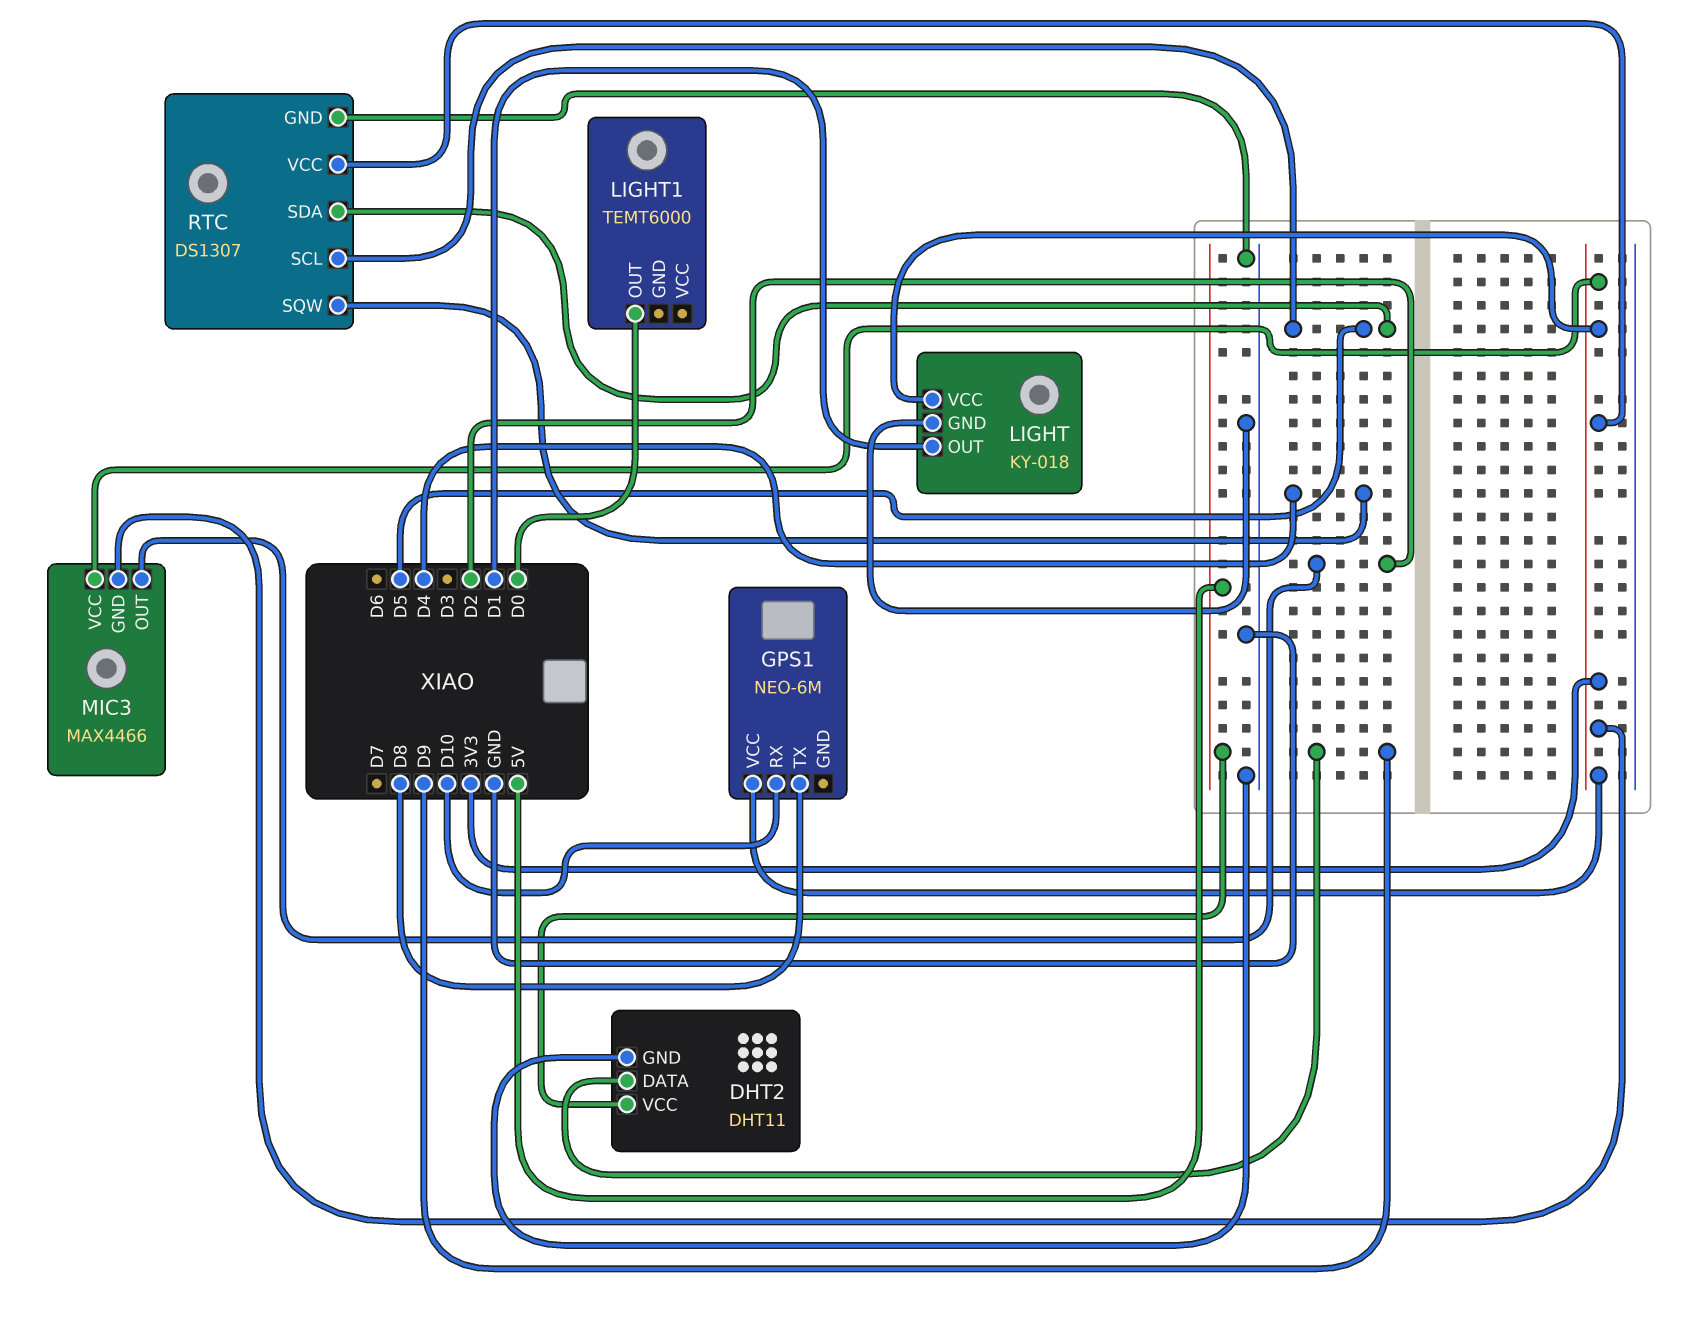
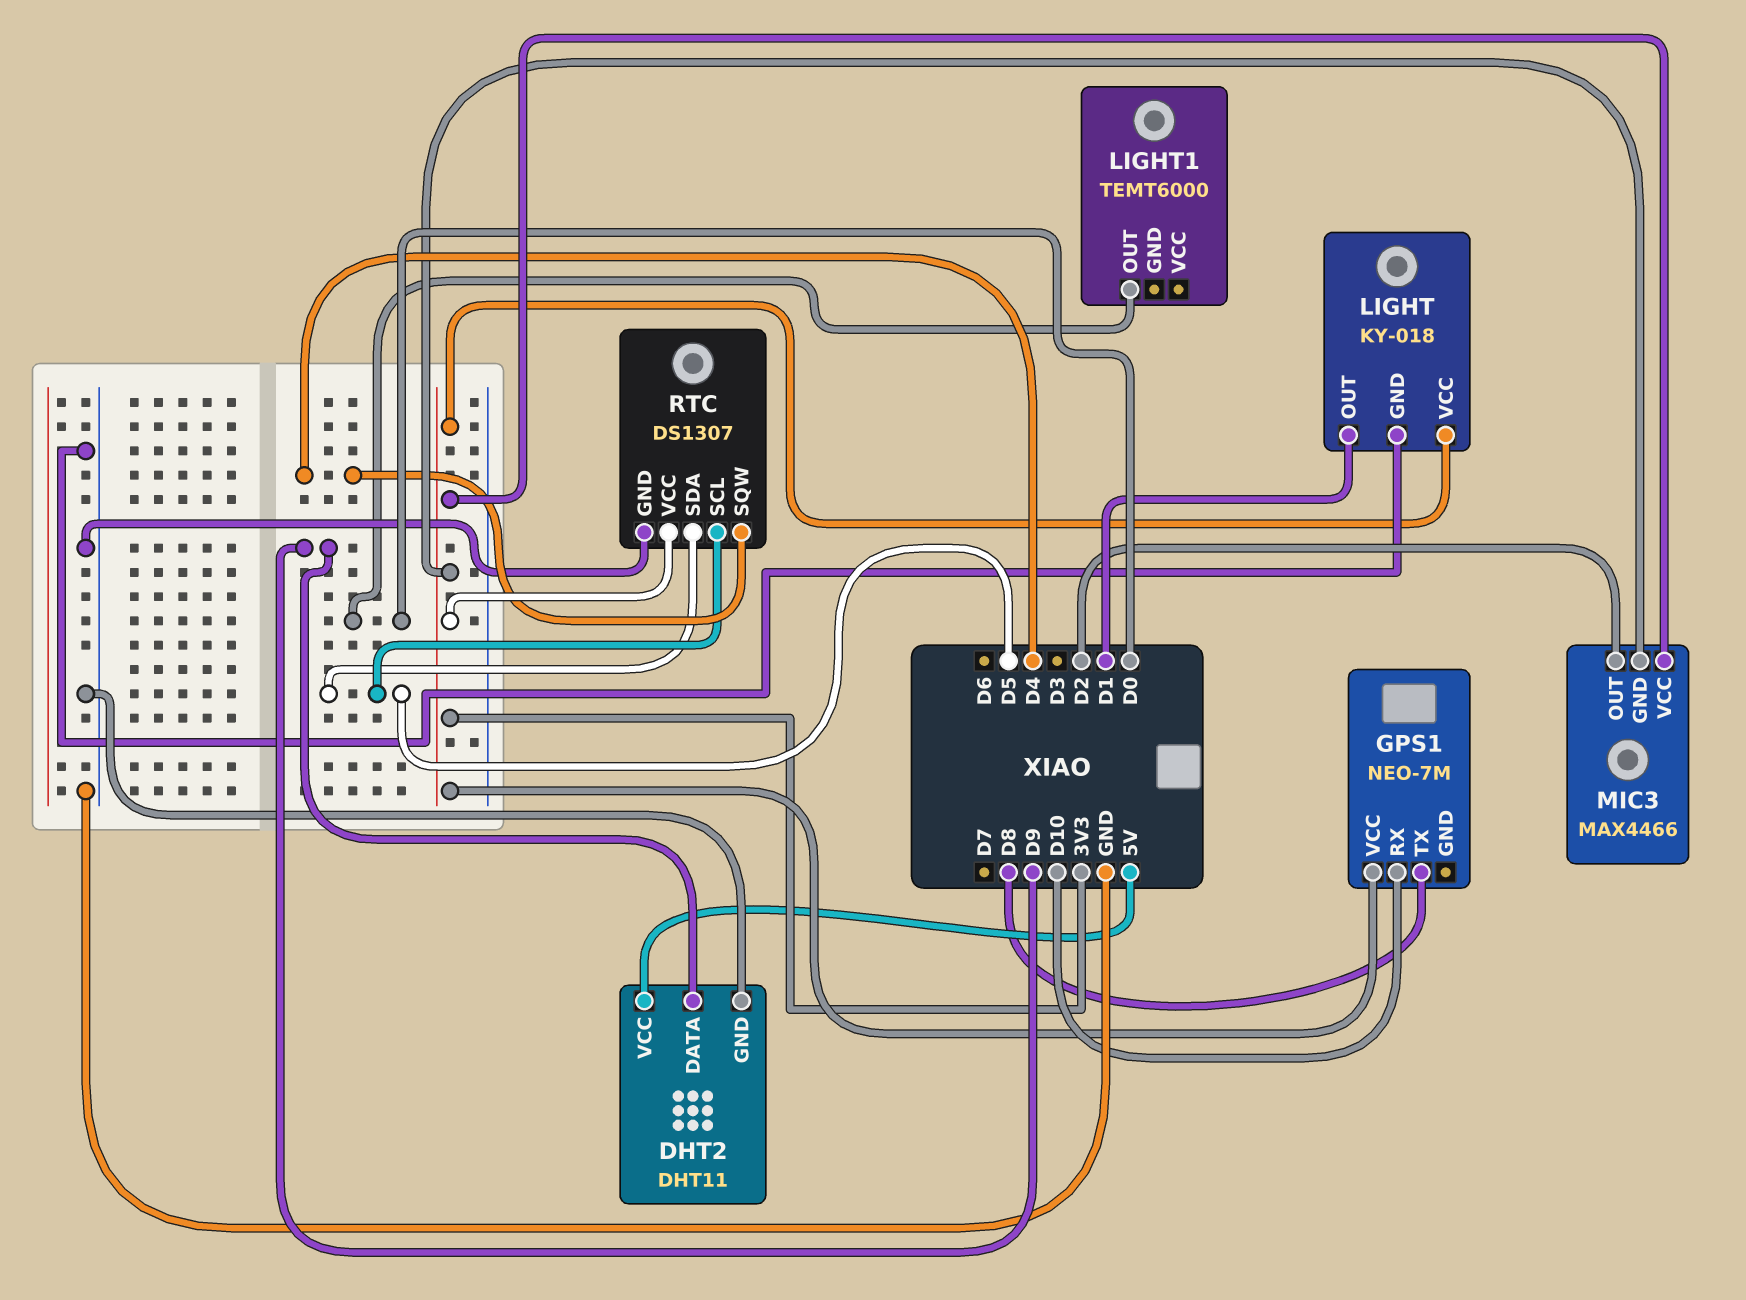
GPS1: NEO-6M -> NEO-7M

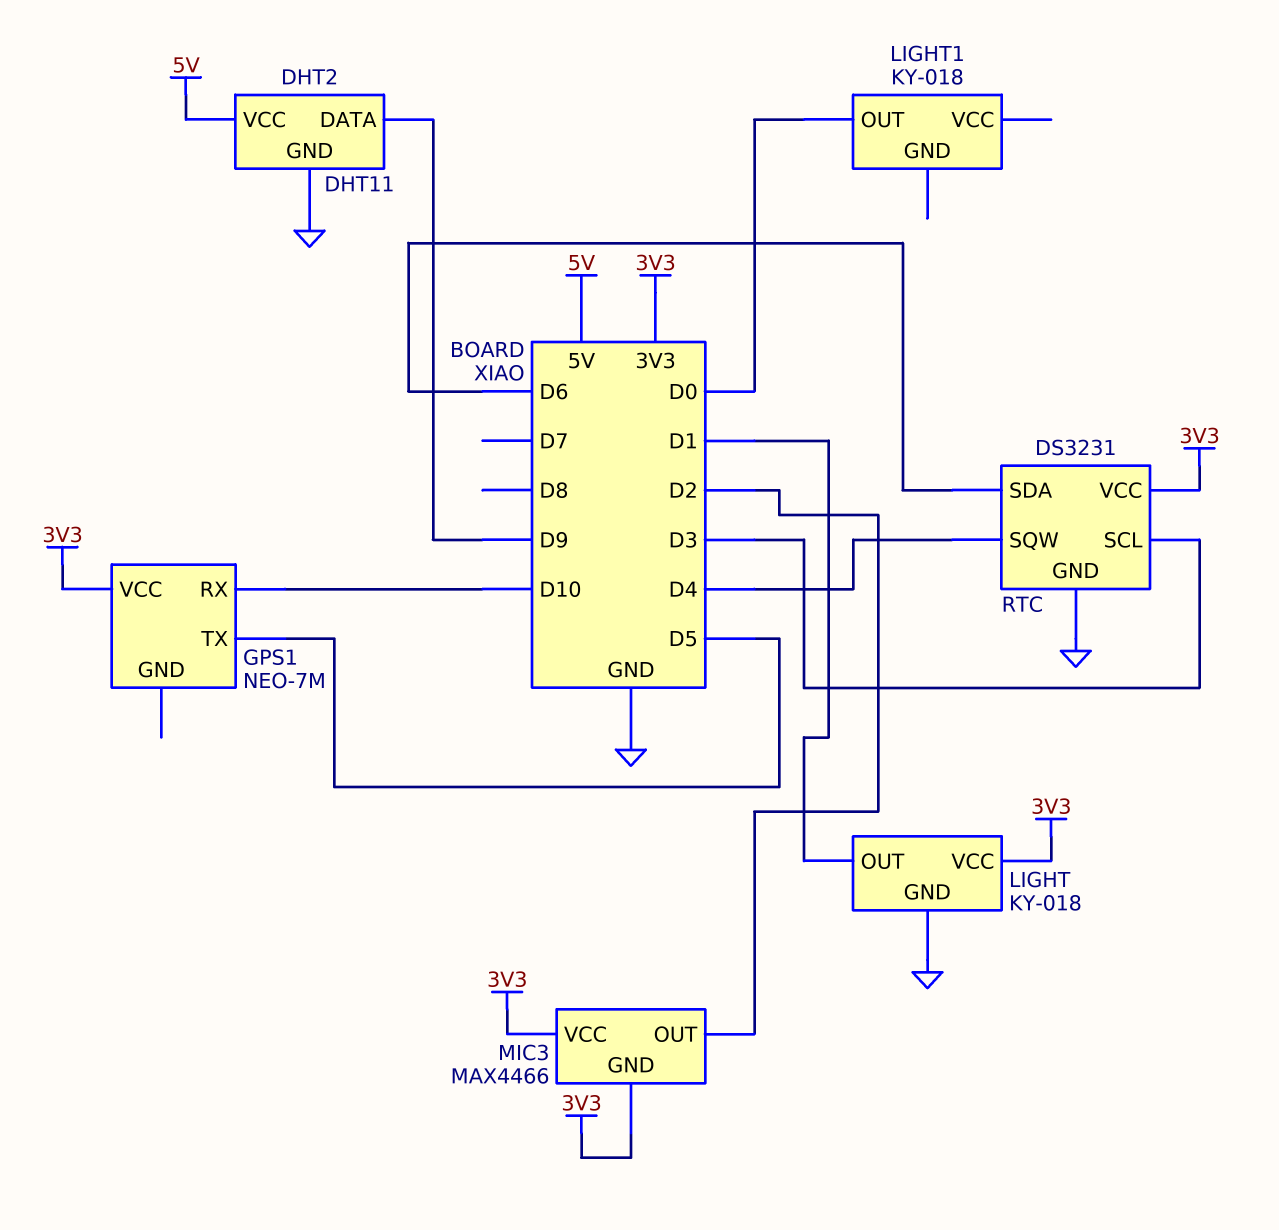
GPS1 pin TX: D8 -> D5
LIGHT1: TEMT6000 -> KY-018
RTC: DS1307 -> DS3231
RTC pin SCL: D5 -> D3
RTC pin SDA: D5 -> D6

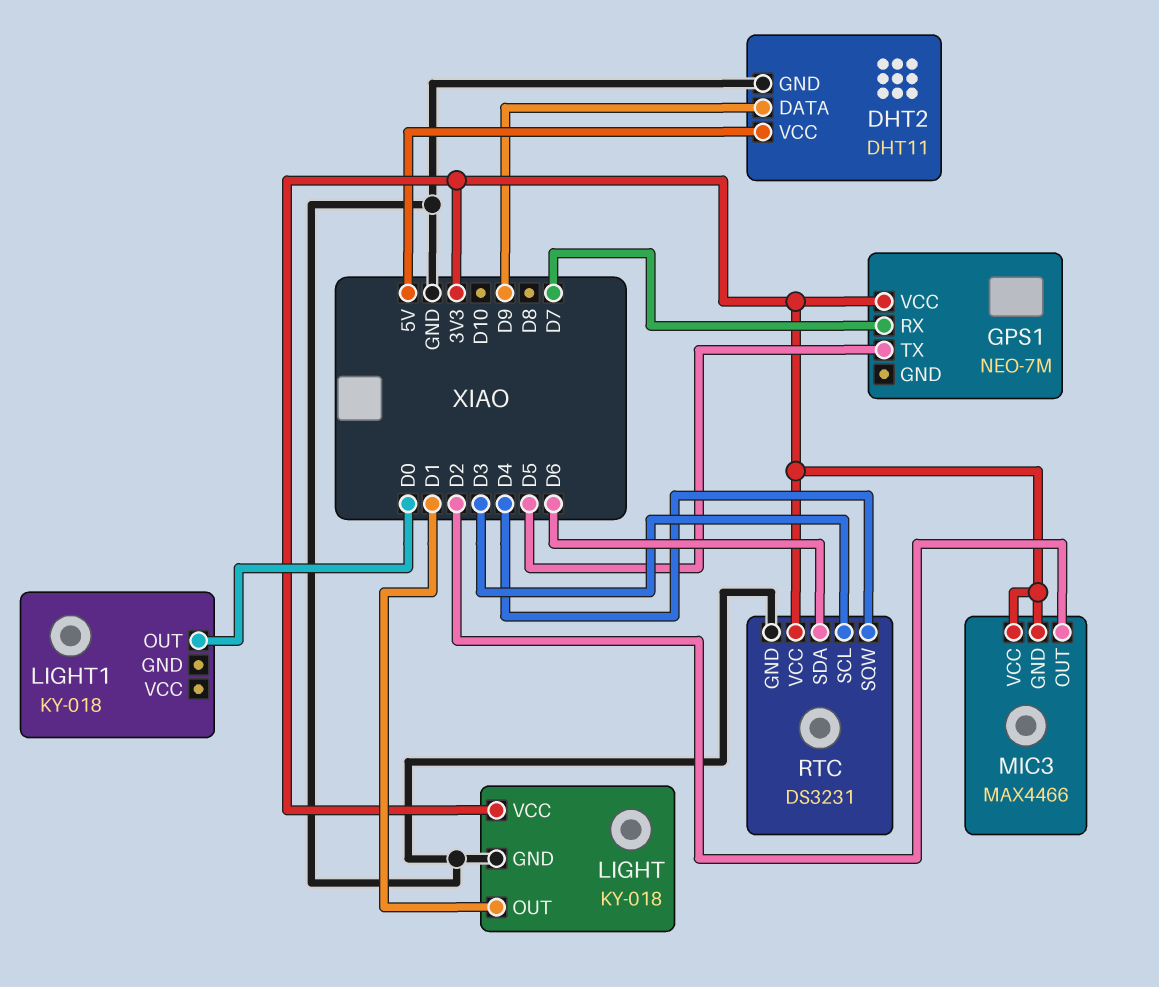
GPS1 pin RX: D10 -> D7

